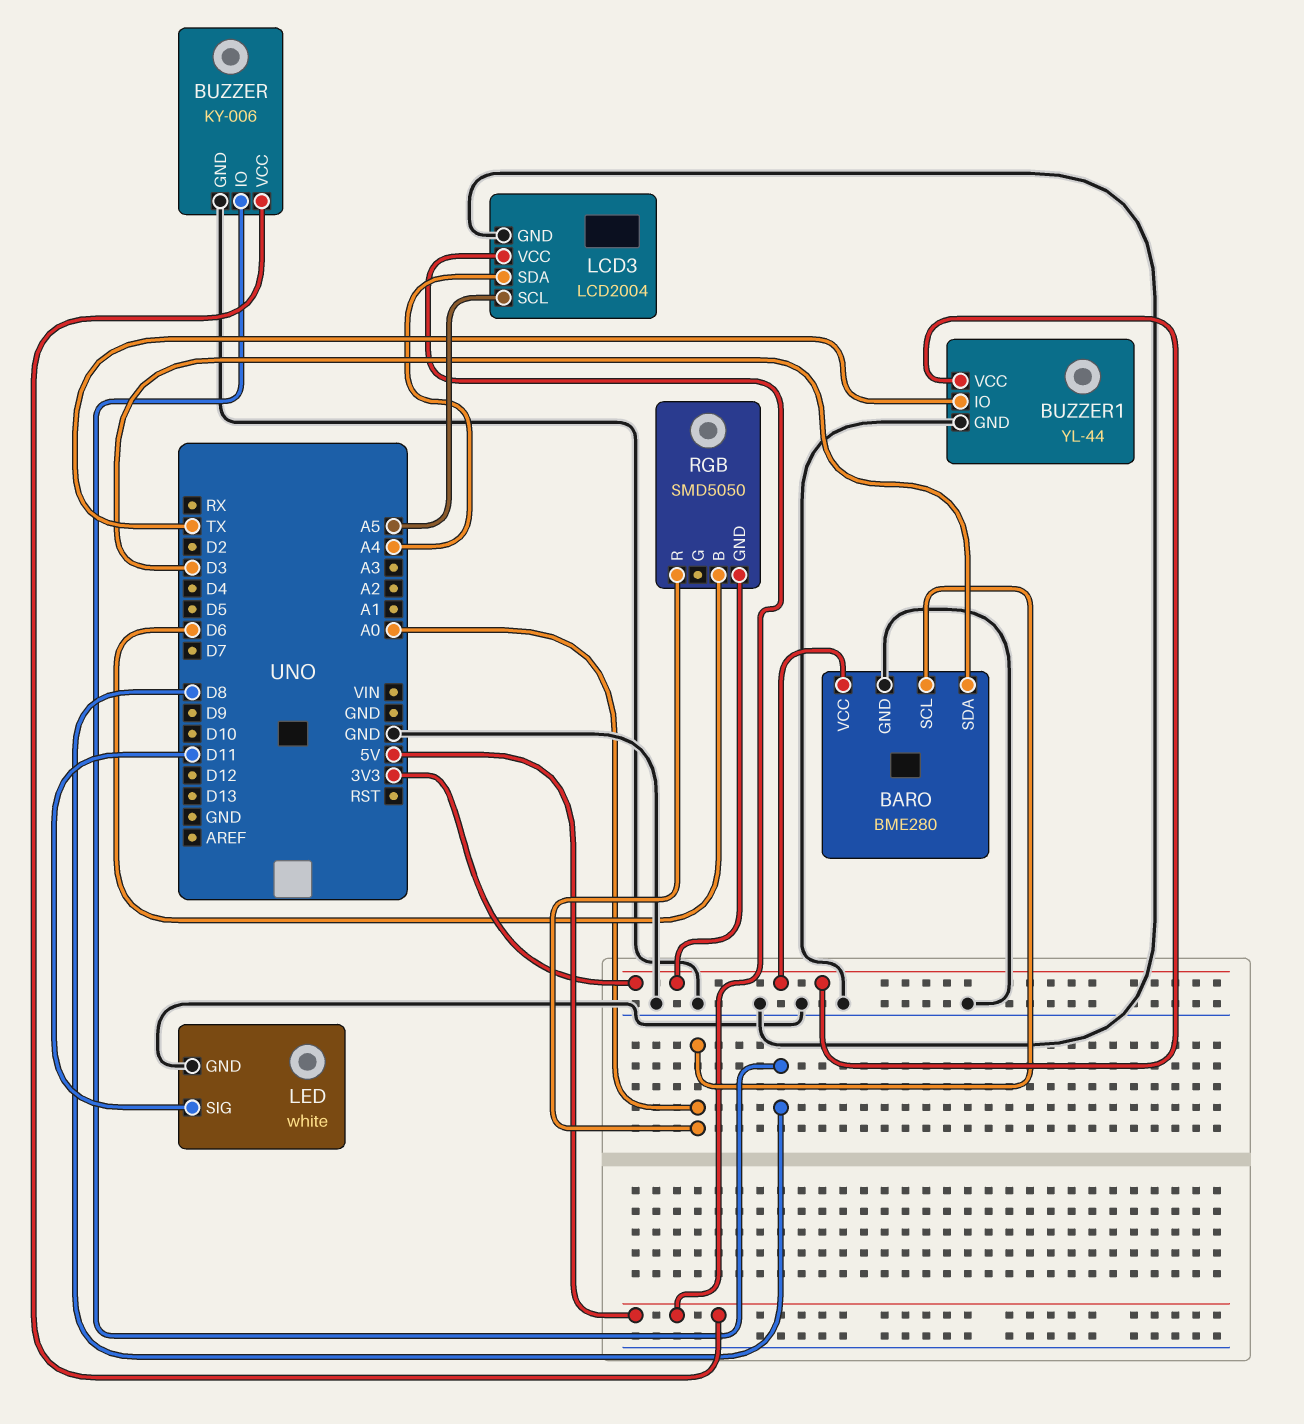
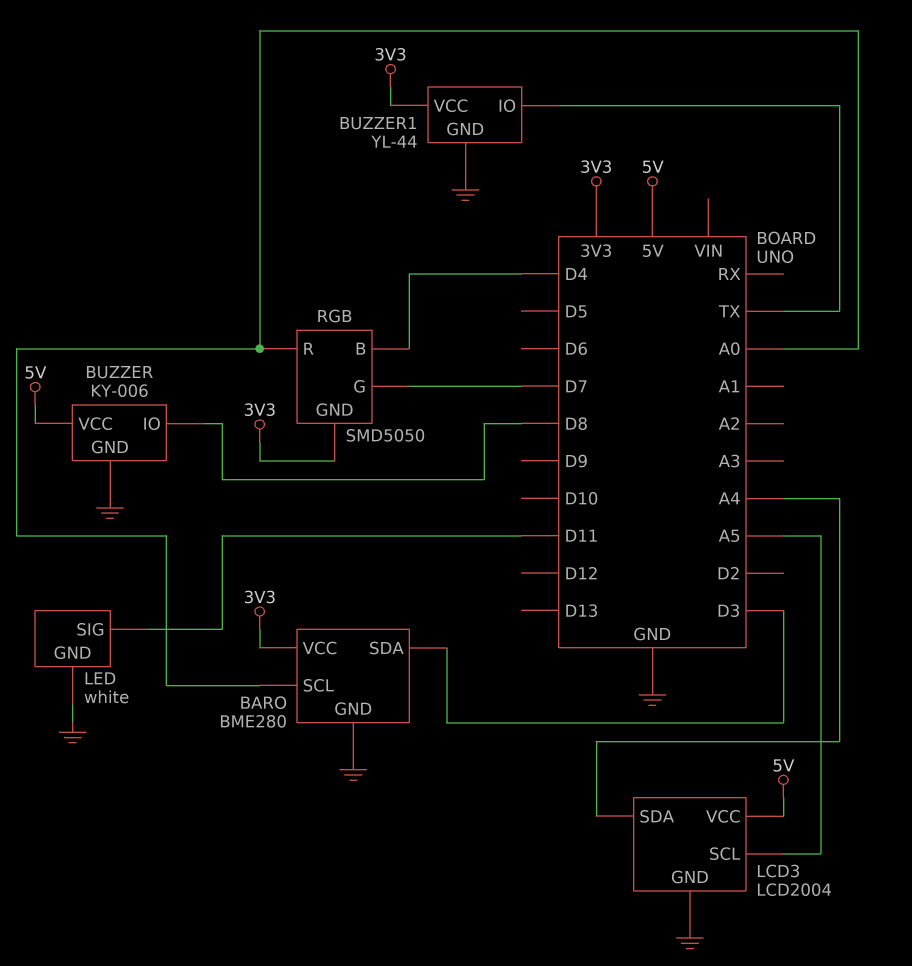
RGB pin B: D6 -> D4
RGB pin G: none -> D7

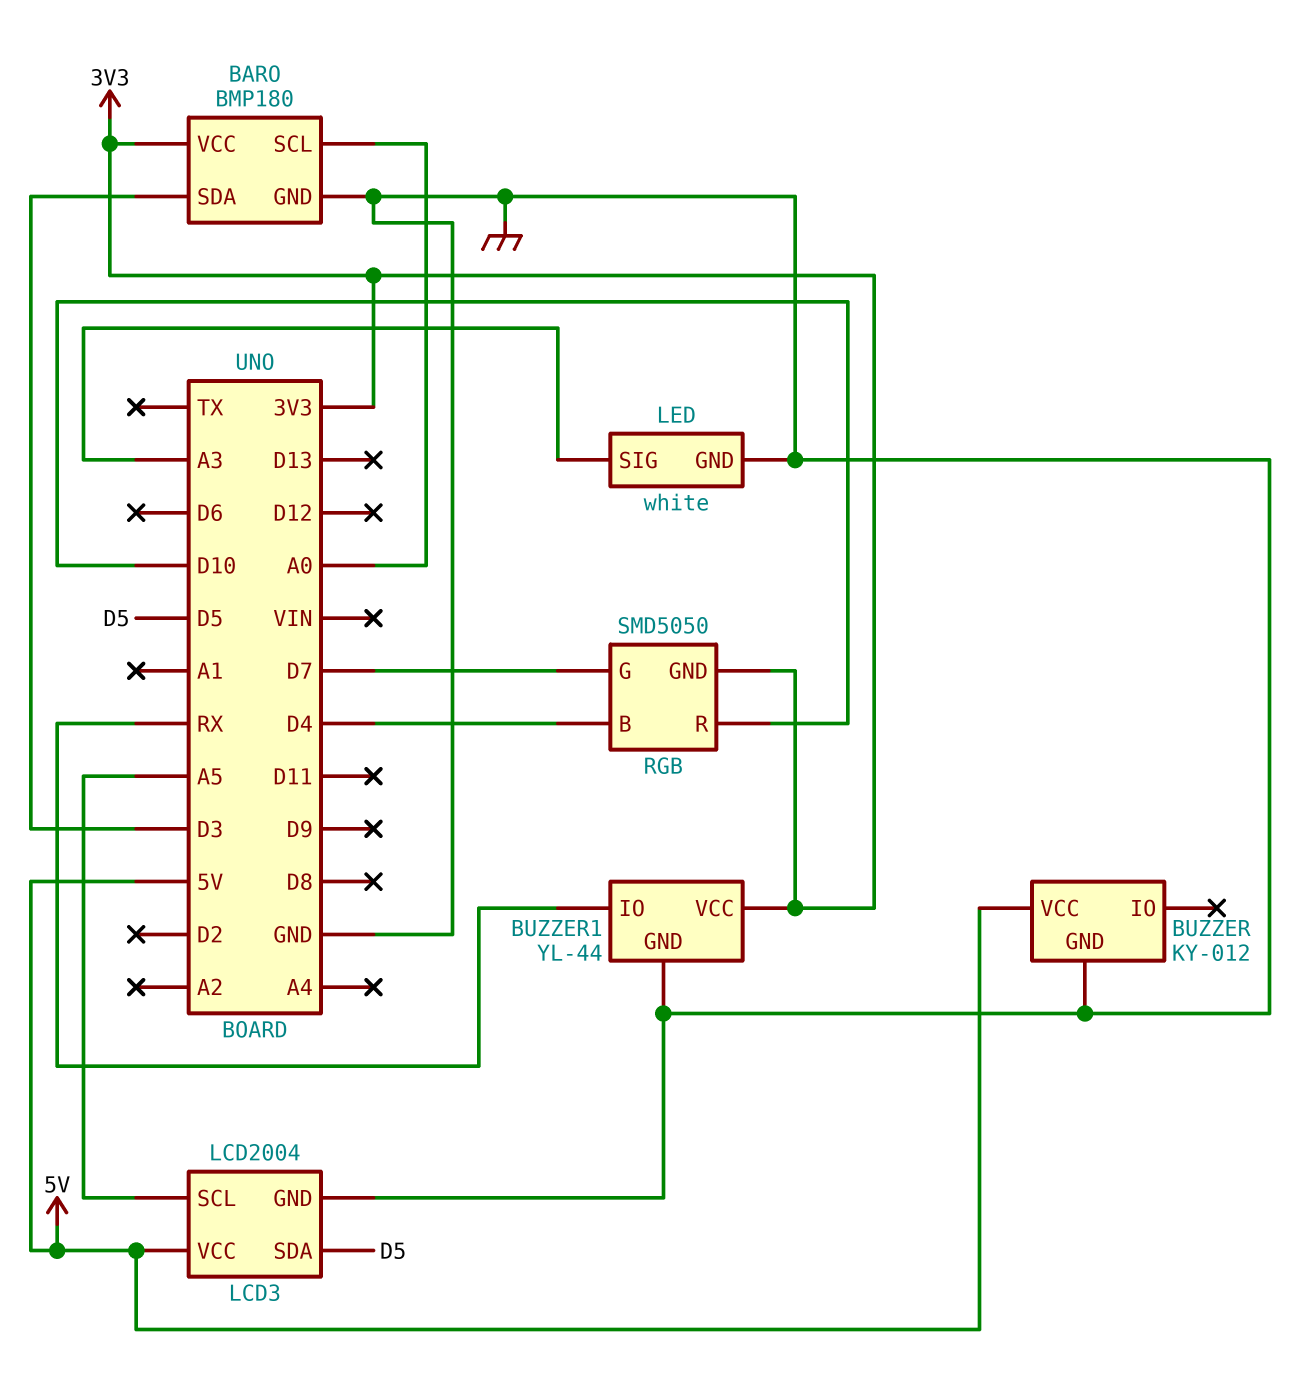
BARO: BME280 -> BMP180
BUZZER: KY-006 -> KY-012
BUZZER pin IO: D8 -> none
BUZZER1 pin IO: TX -> RX
LCD3 pin SDA: A4 -> D5
LED pin SIG: D11 -> A3
RGB pin R: A0 -> D10

